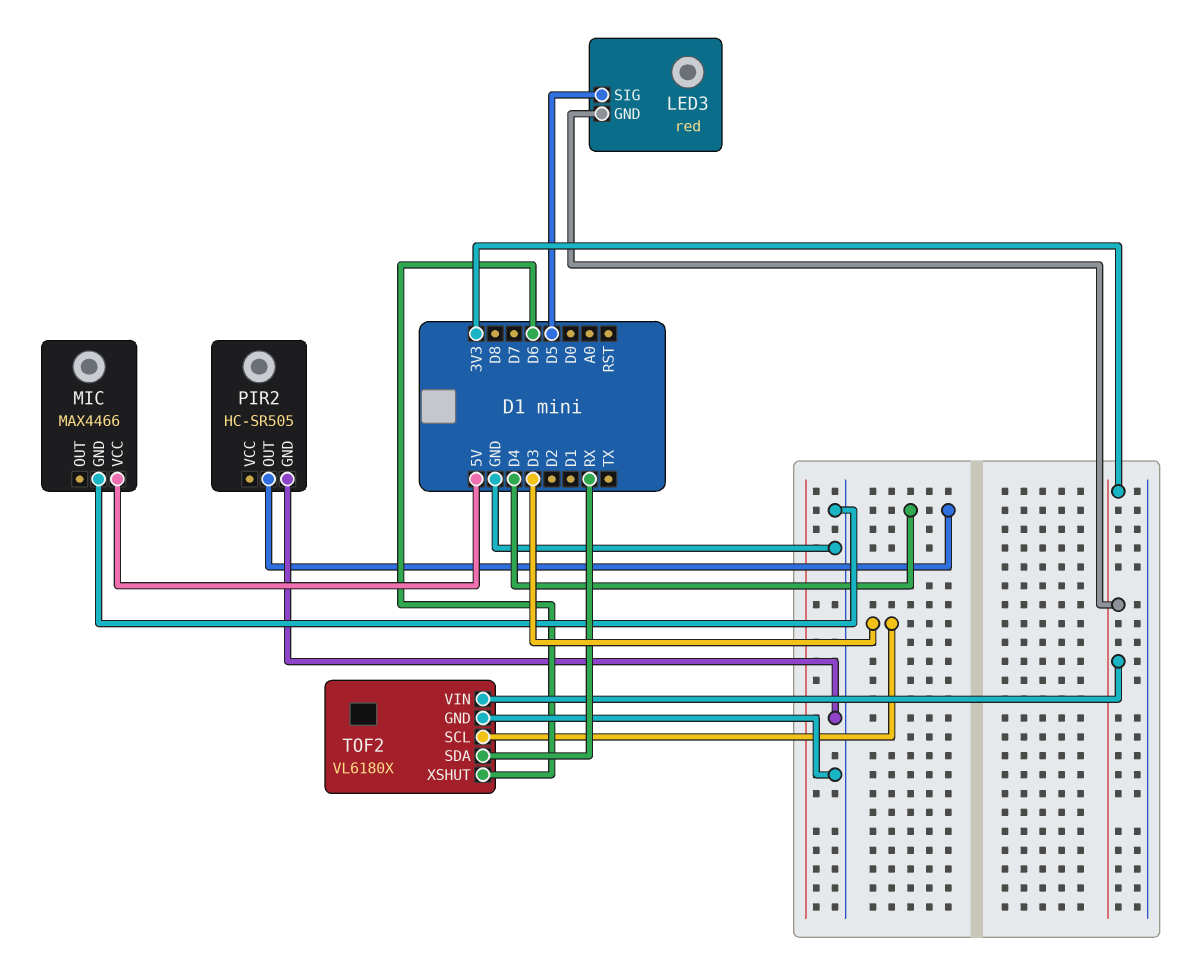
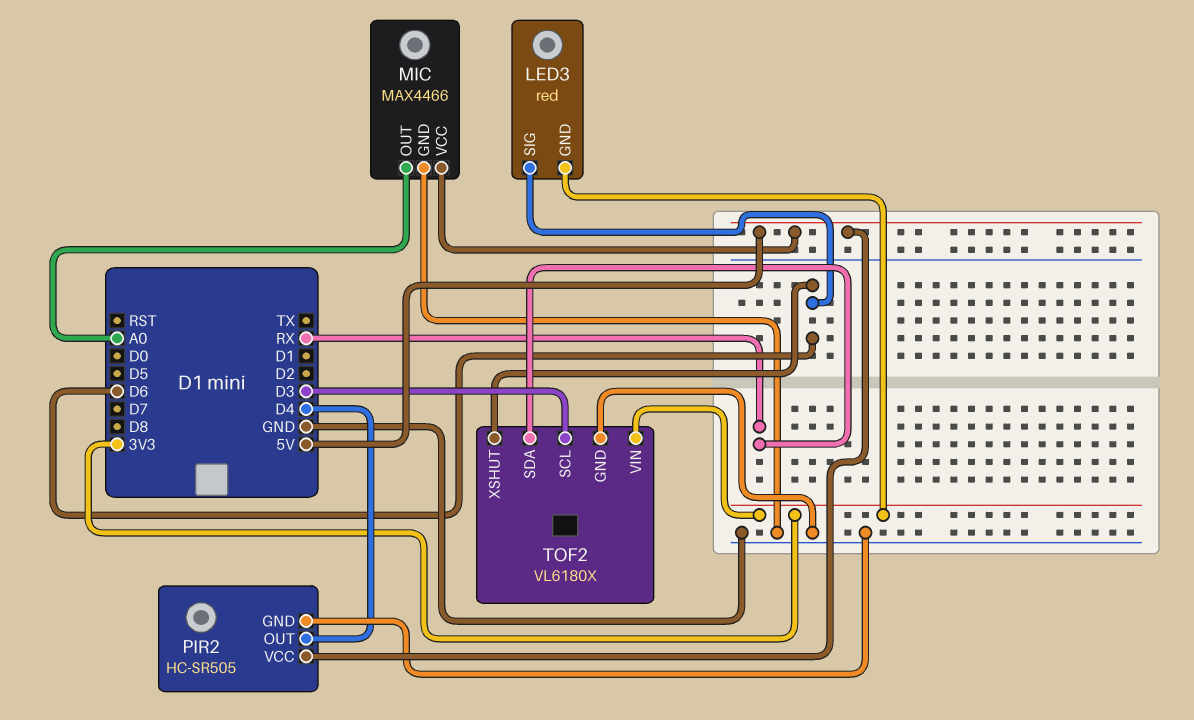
LED3 pin SIG: D5 -> D6
MIC pin OUT: none -> A0
PIR2 pin VCC: none -> 5V

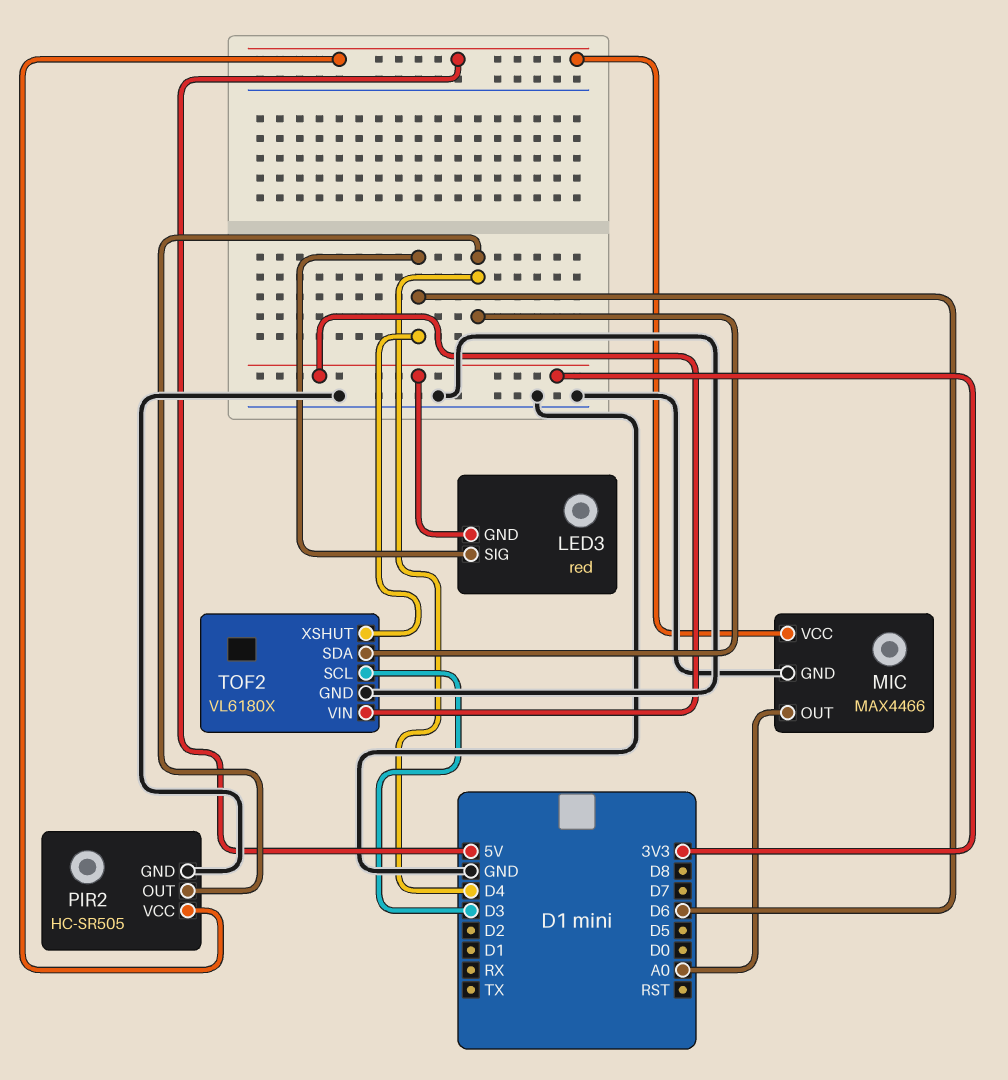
TOF2 pin SDA: RX -> D4

